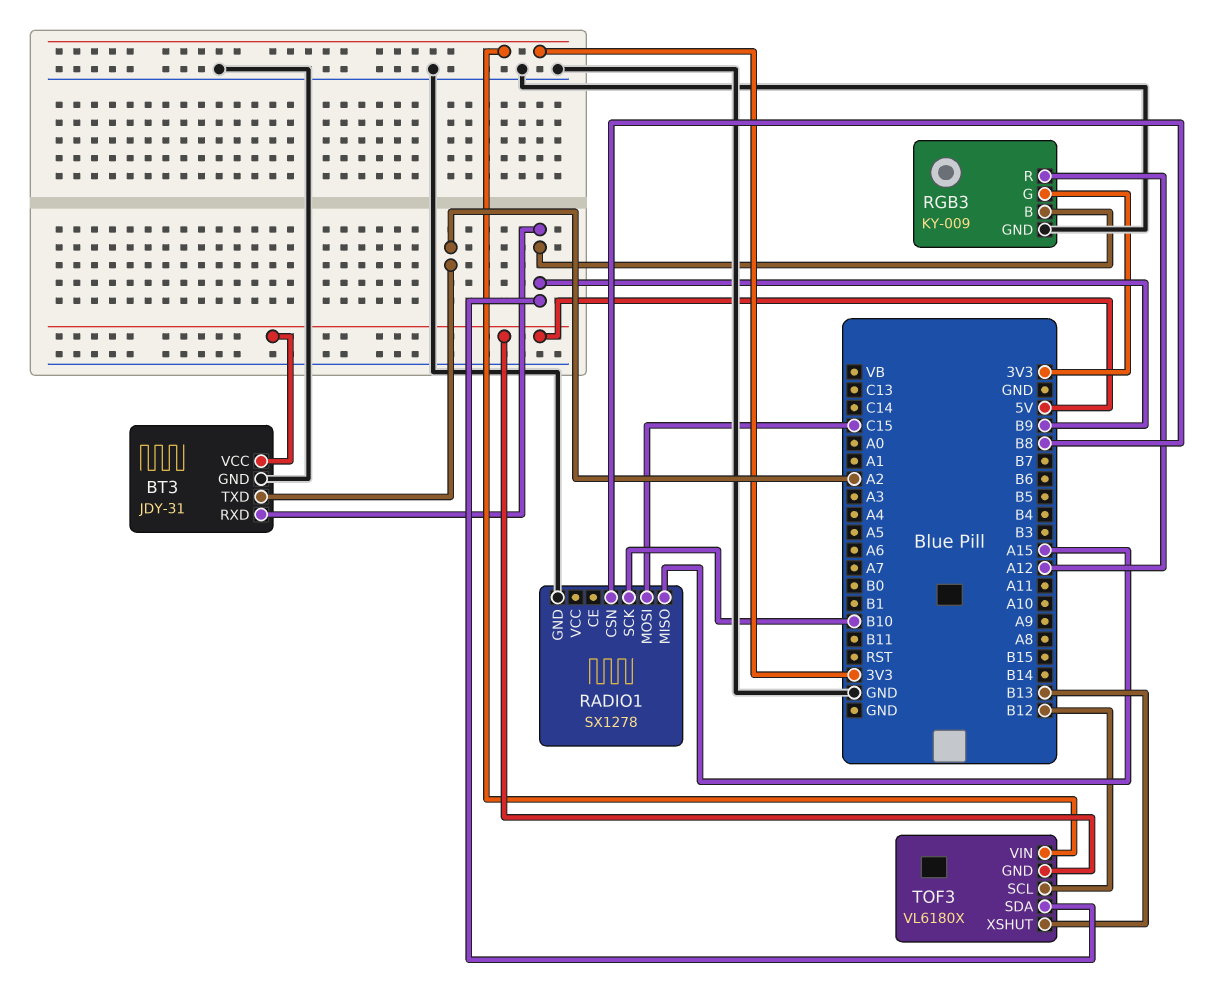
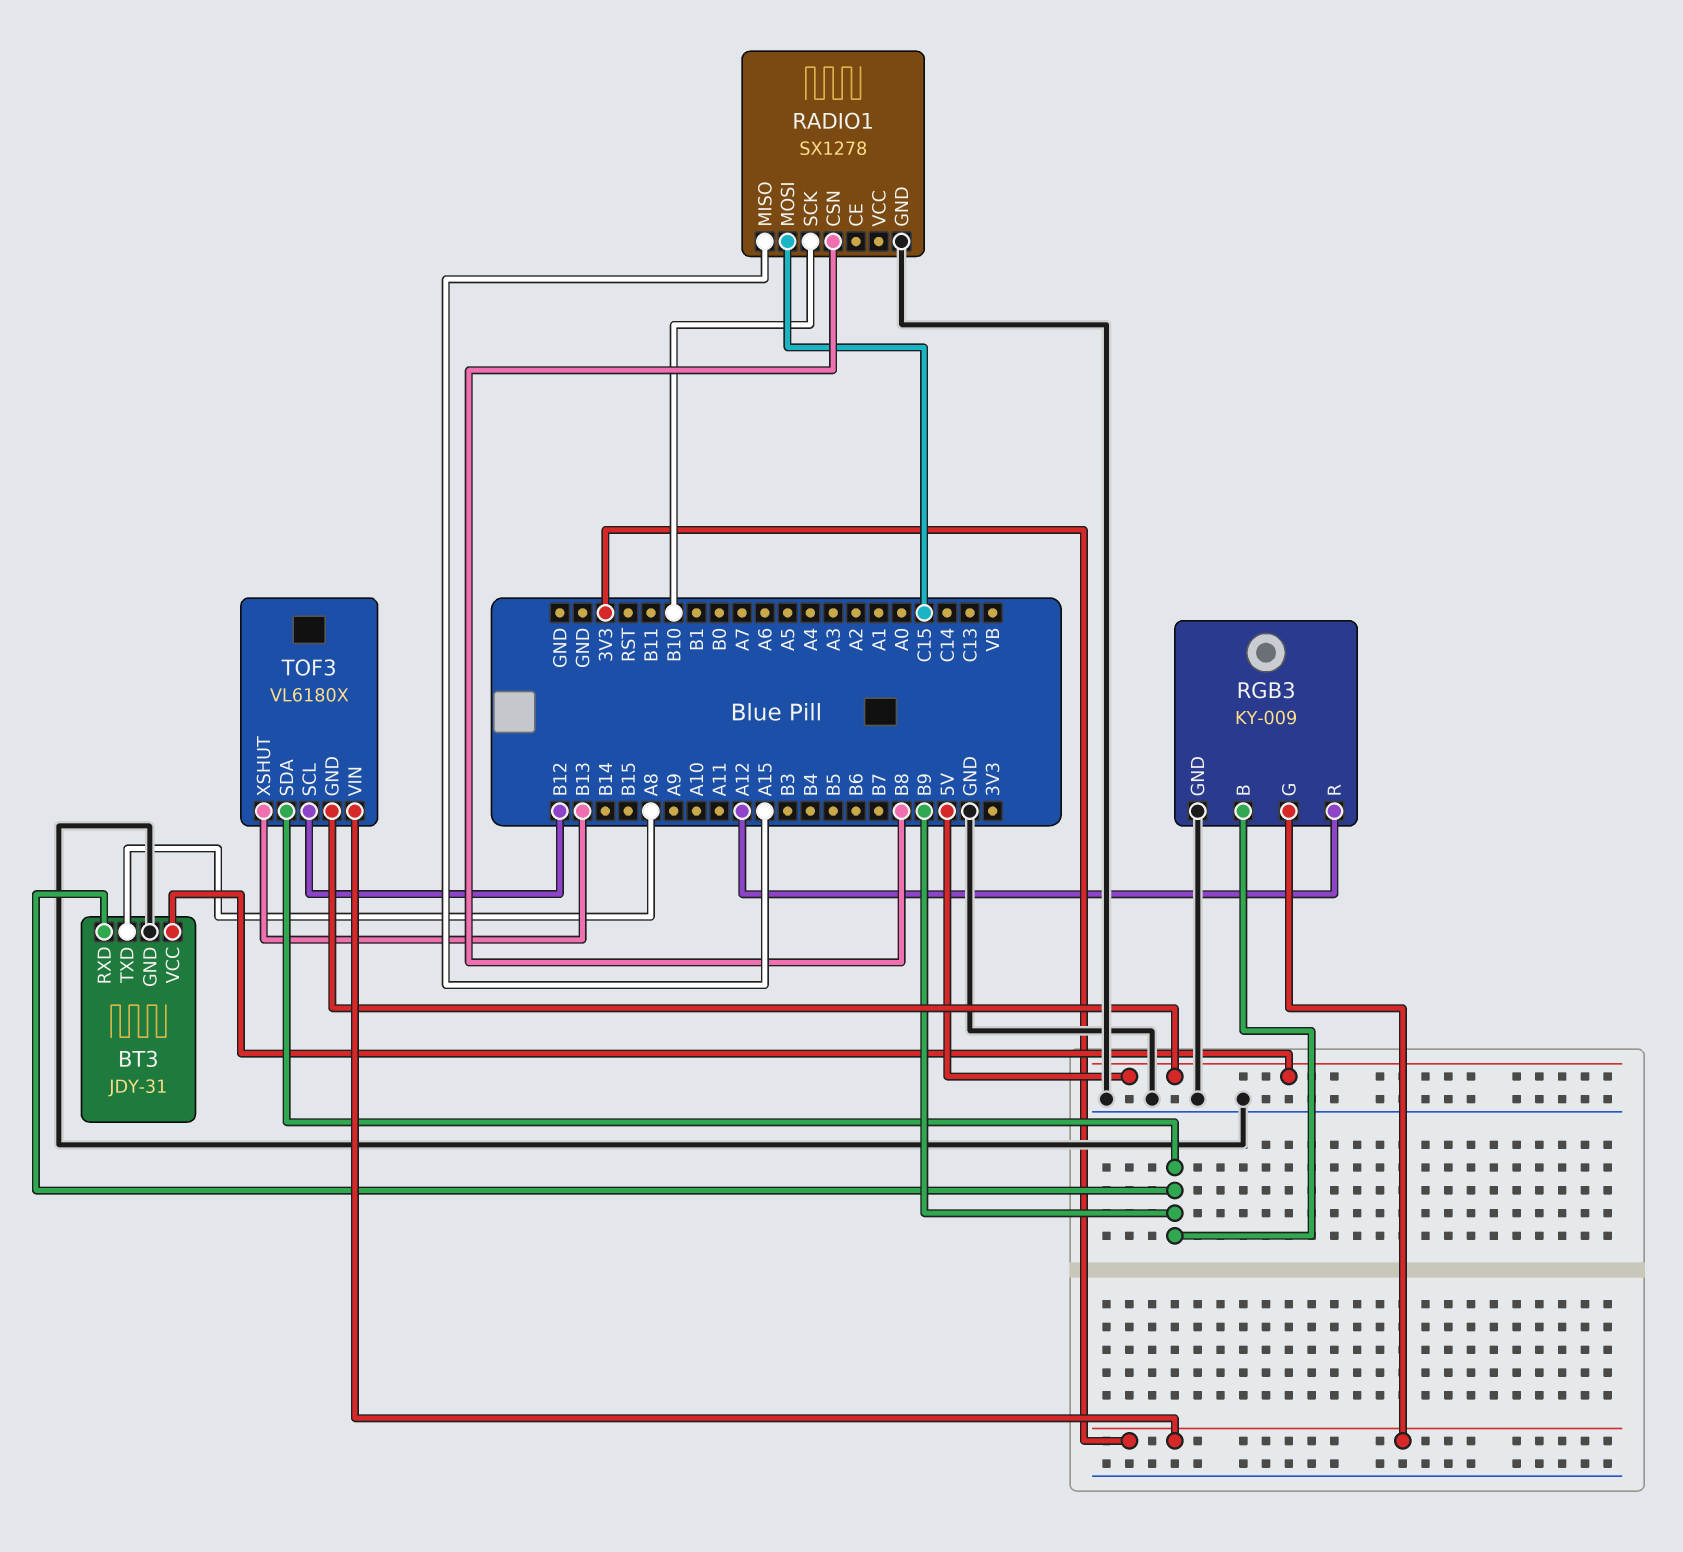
BT3 pin TXD: A2 -> A8

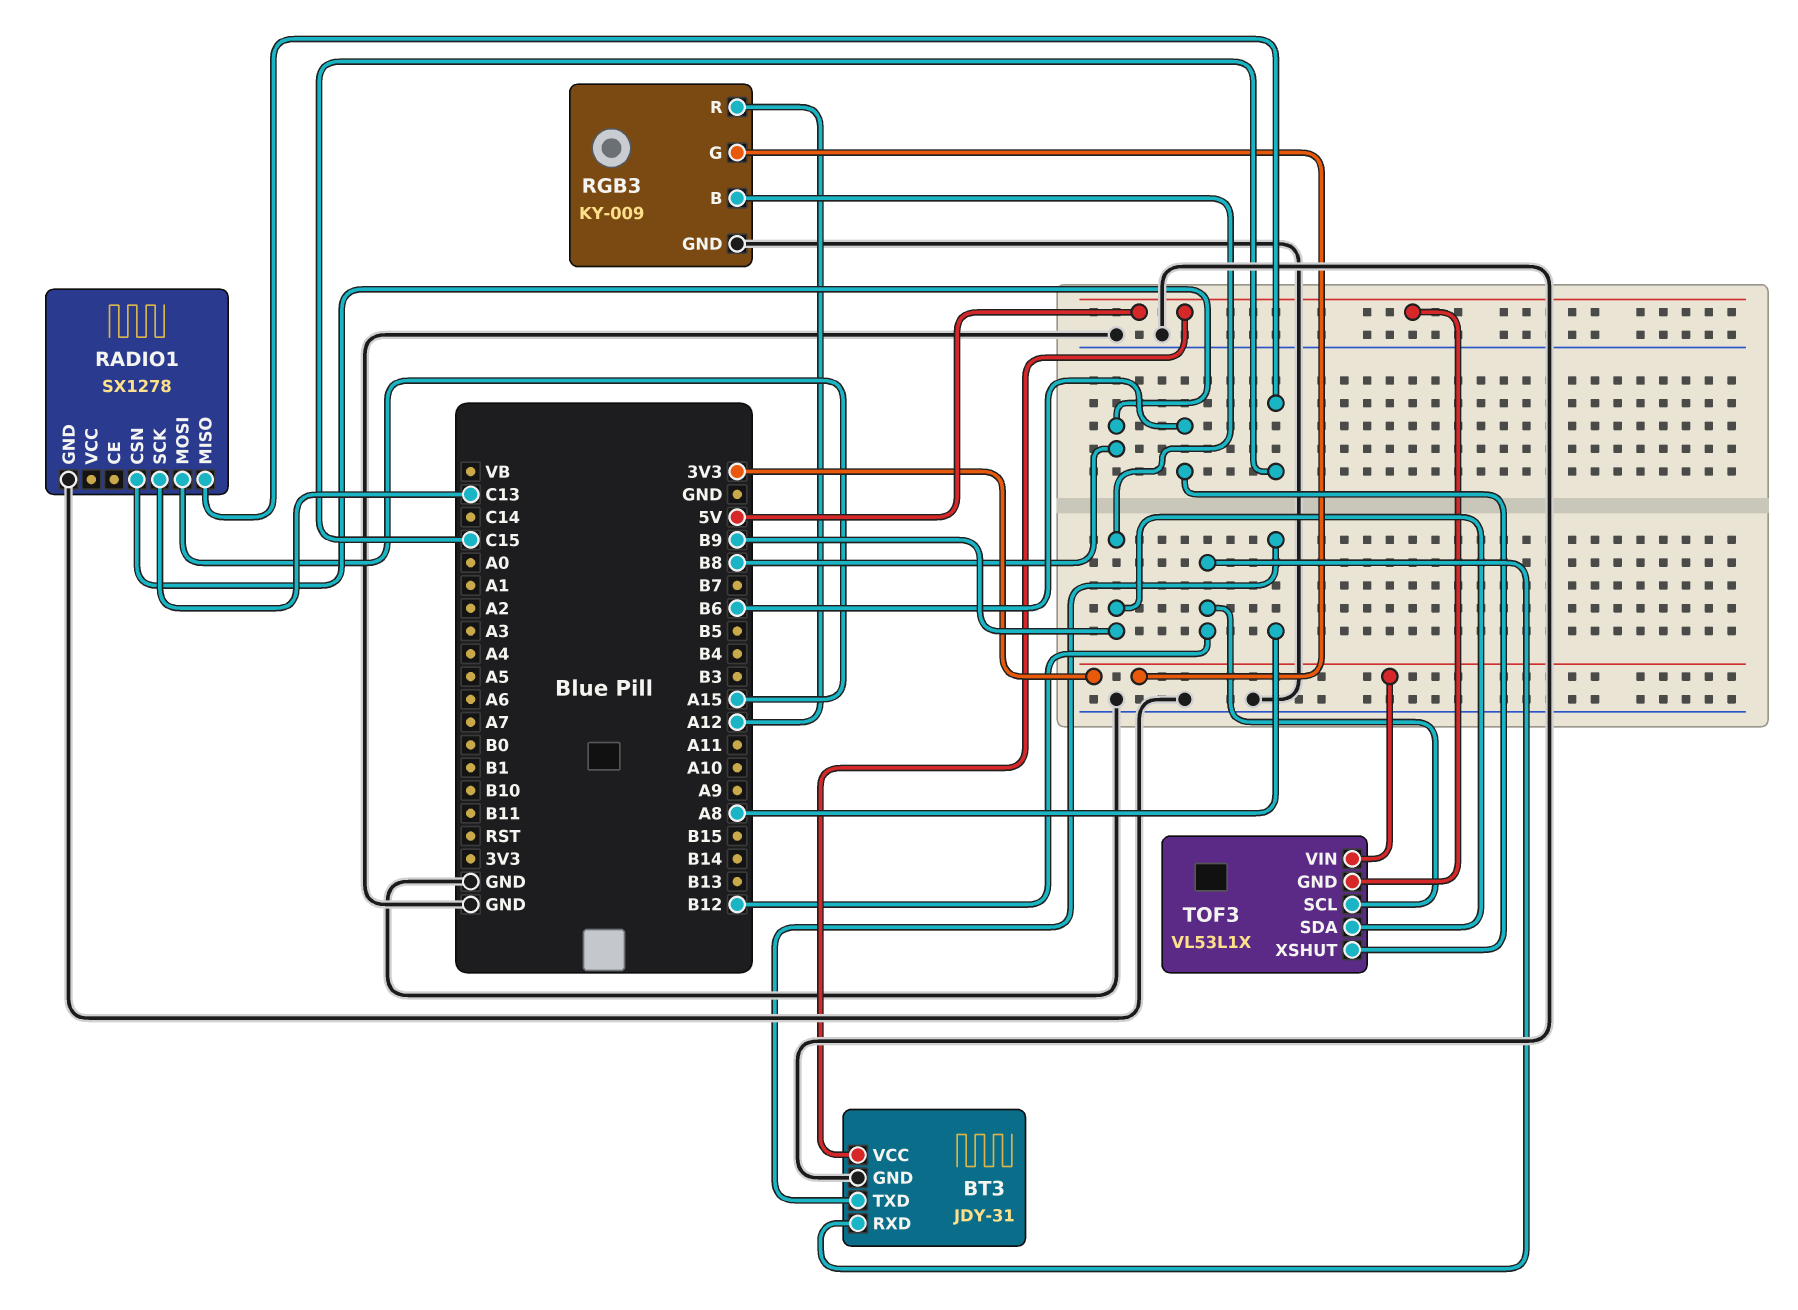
BT3 pin RXD: B9 -> B12
RADIO1 pin MISO: A15 -> C15
RADIO1 pin MOSI: C15 -> A15
RADIO1 pin SCK: B10 -> C13
TOF3: VL6180X -> VL53L1X
TOF3 pin XSHUT: B13 -> B6

